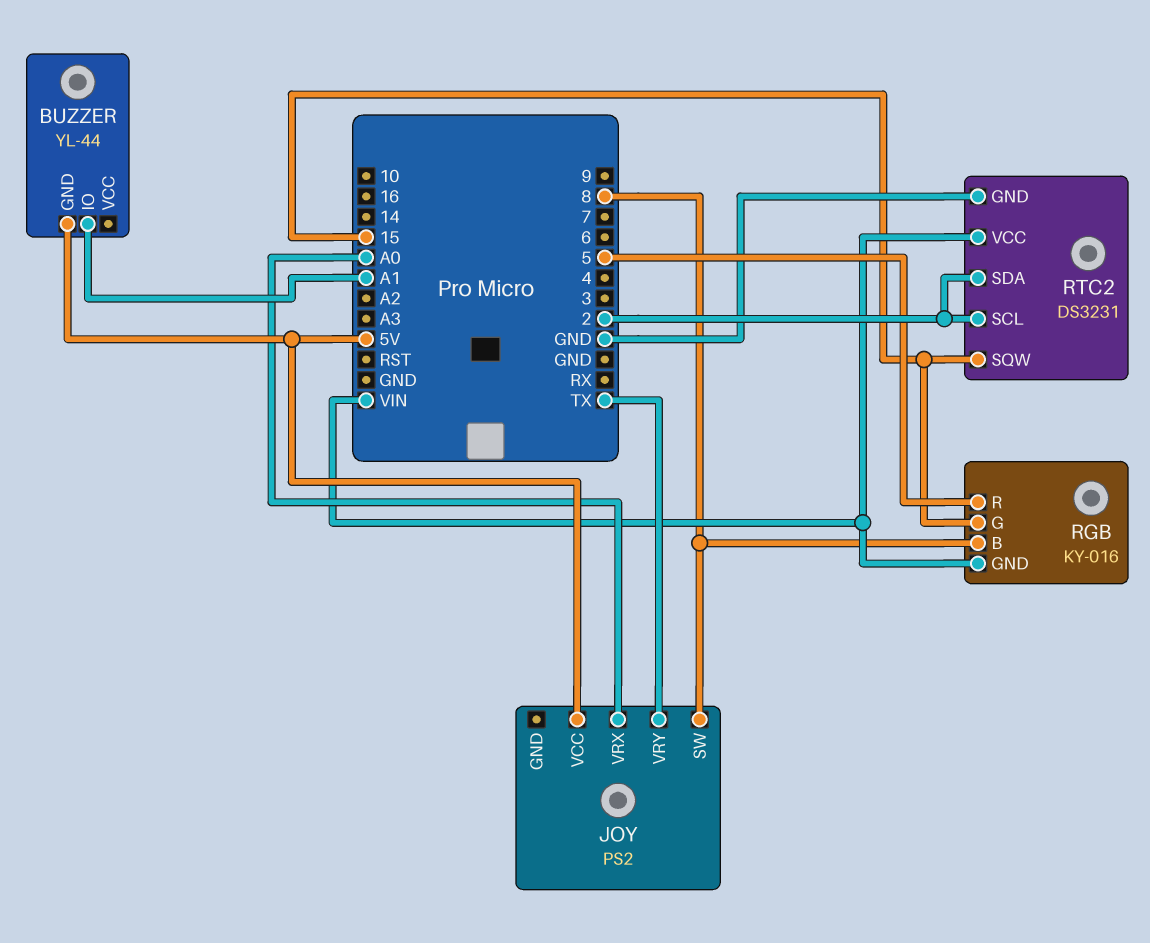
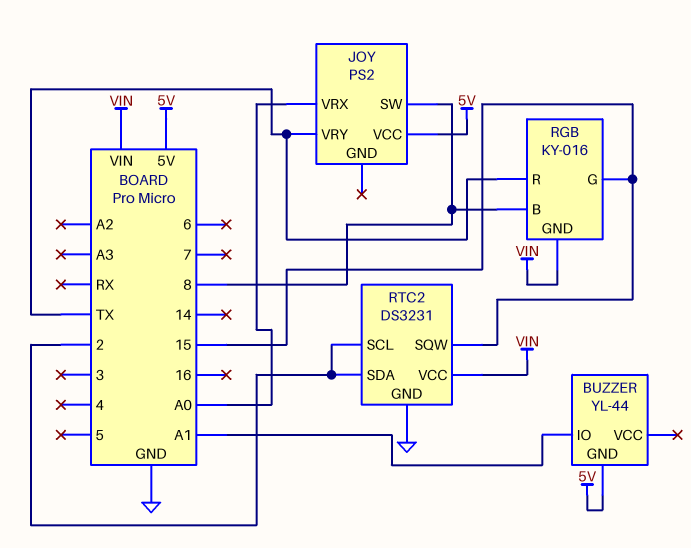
RGB pin R: 5 -> TX

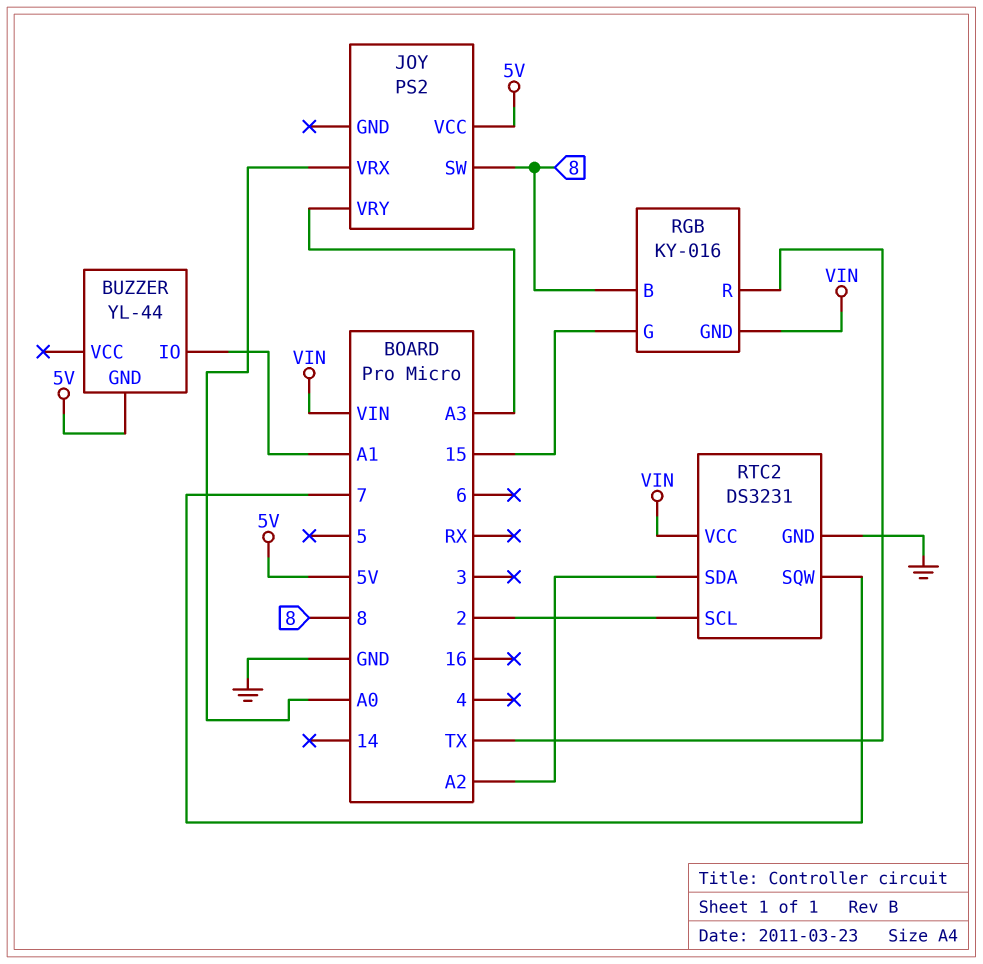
JOY pin VRY: TX -> A3
RTC2 pin SDA: 2 -> A2
RTC2 pin SQW: 15 -> 7

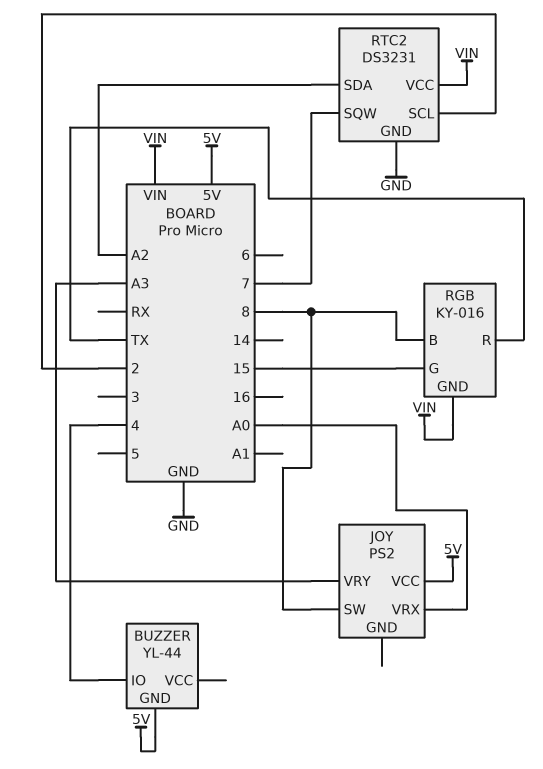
BUZZER pin IO: A1 -> 4

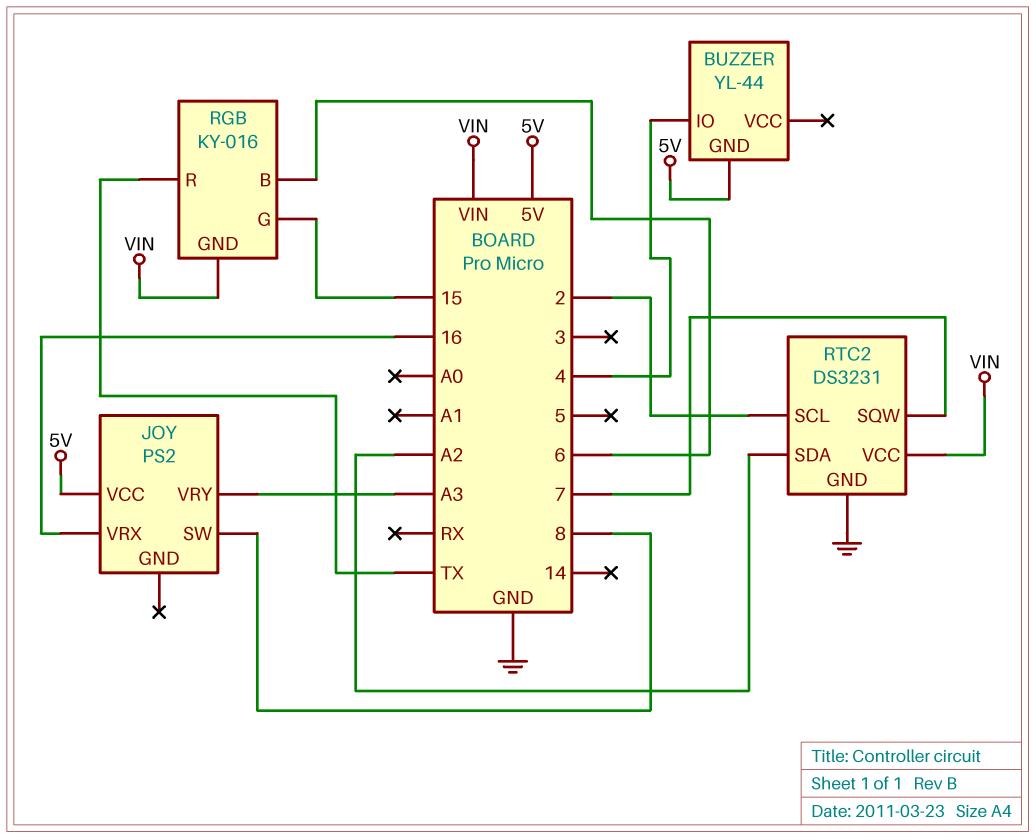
JOY pin VRX: A0 -> 16
RGB pin B: 8 -> 6

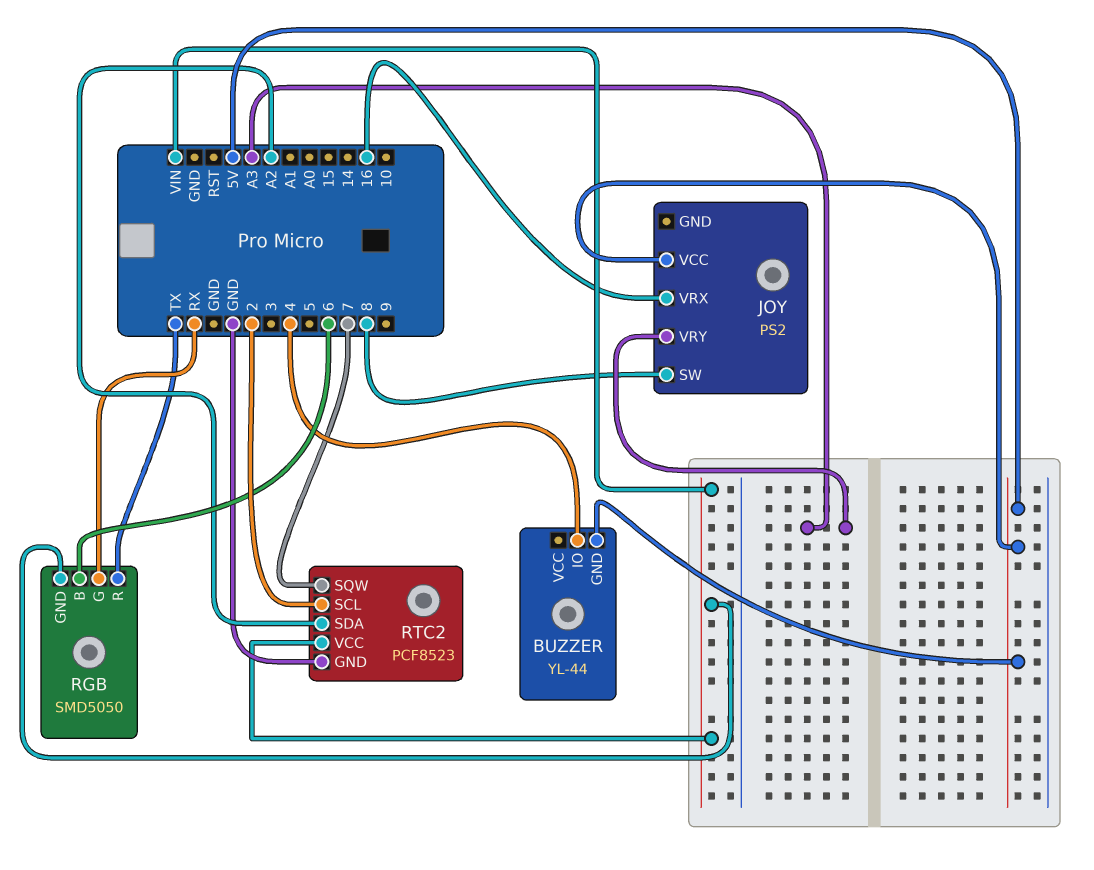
RGB: KY-016 -> SMD5050
RGB pin G: 15 -> RX
RTC2: DS3231 -> PCF8523

